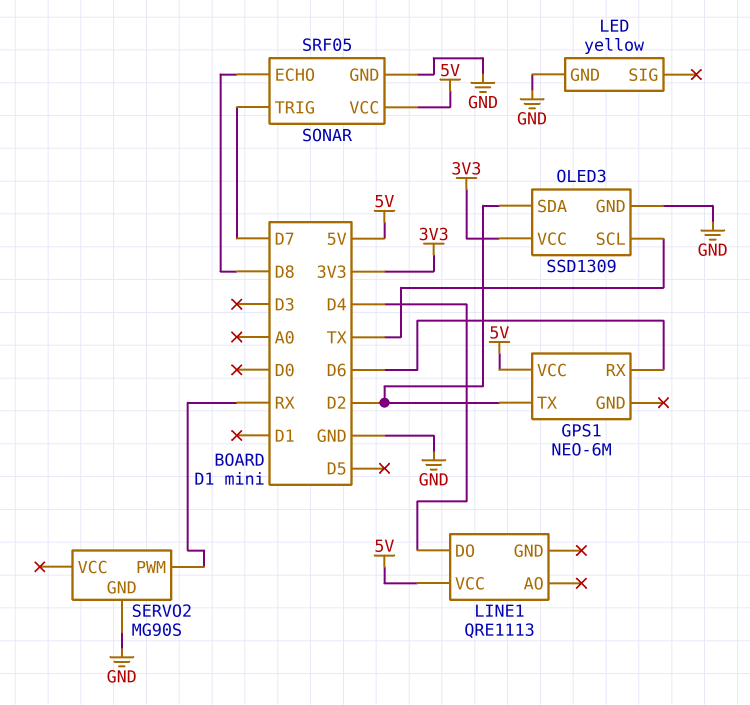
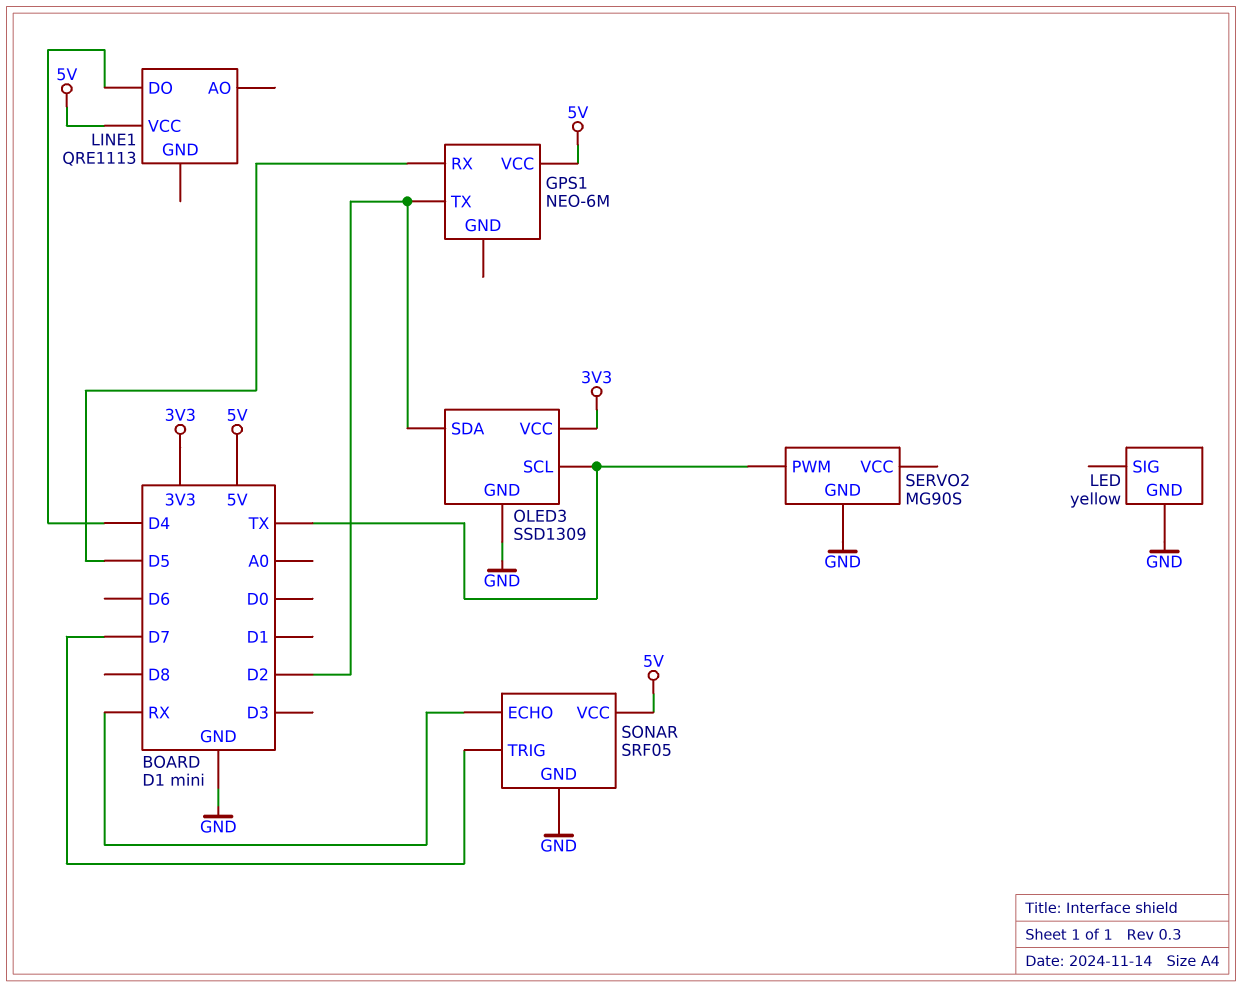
GPS1 pin RX: D6 -> D5
SERVO2 pin PWM: RX -> TX
SONAR pin ECHO: D8 -> RX

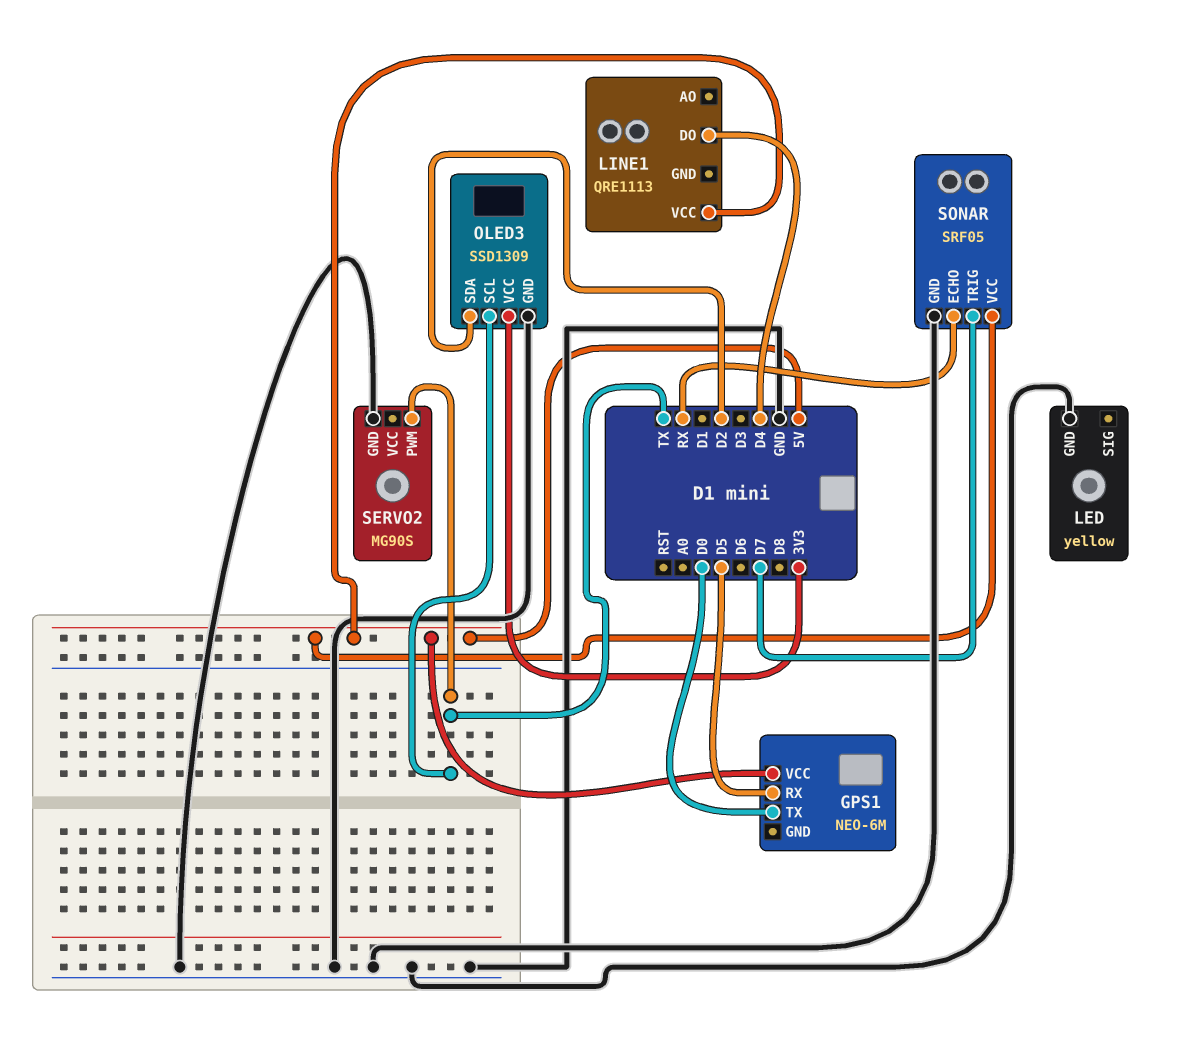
GPS1 pin TX: D2 -> D0

